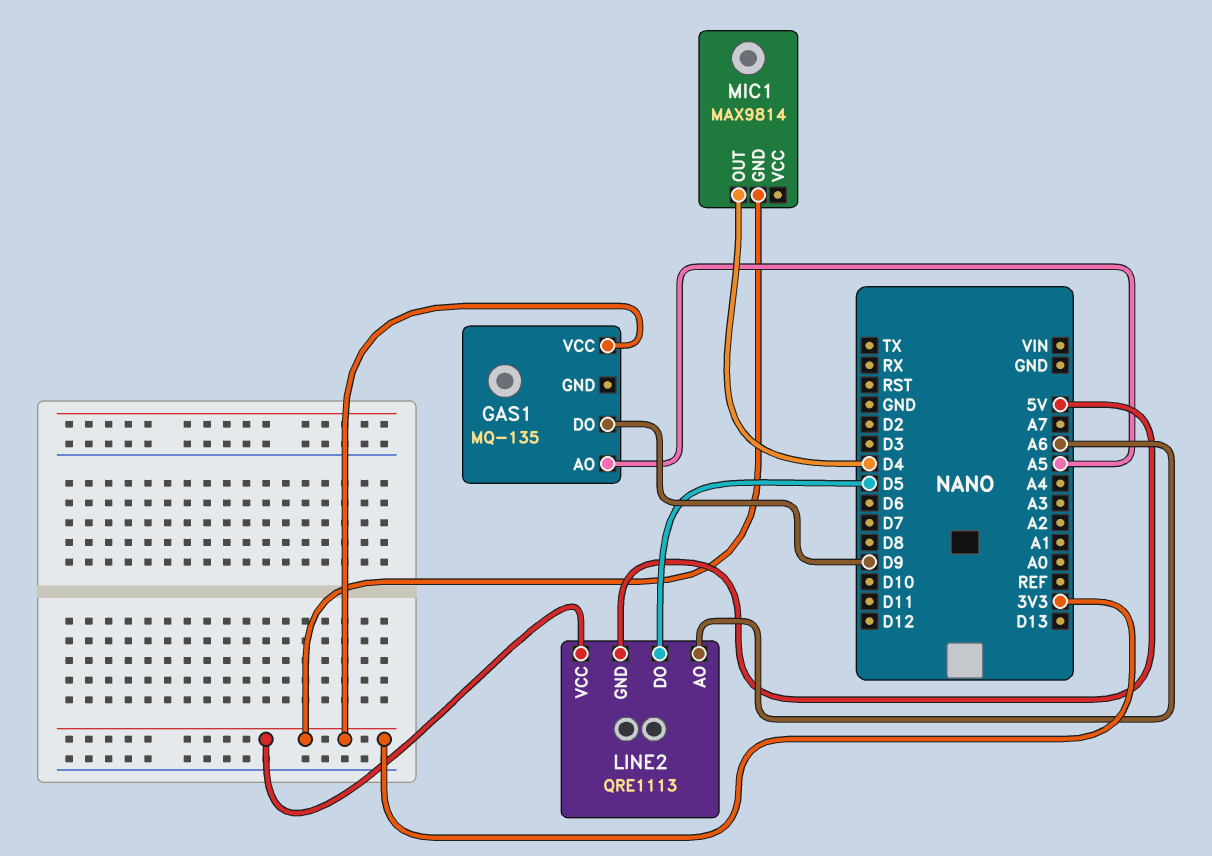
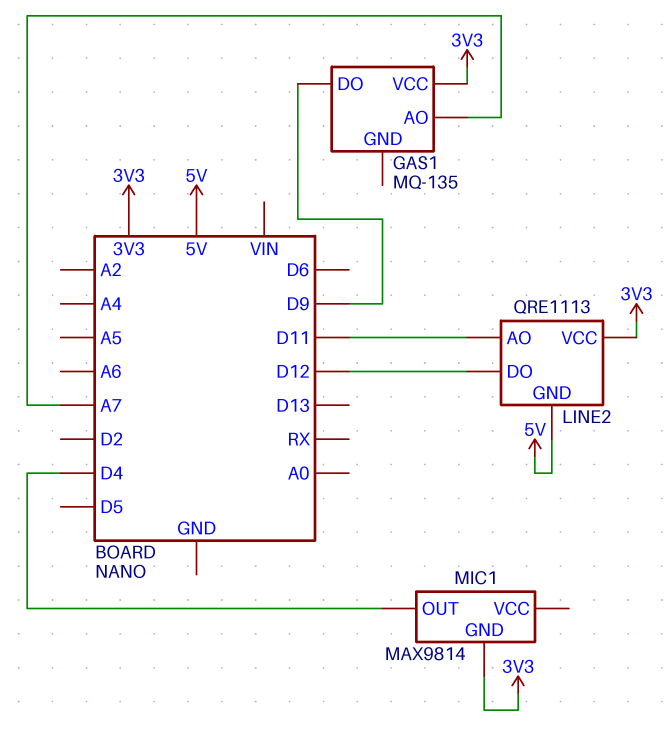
GAS1 pin AO: A5 -> A7
LINE2 pin AO: A6 -> D11
LINE2 pin DO: D5 -> D12

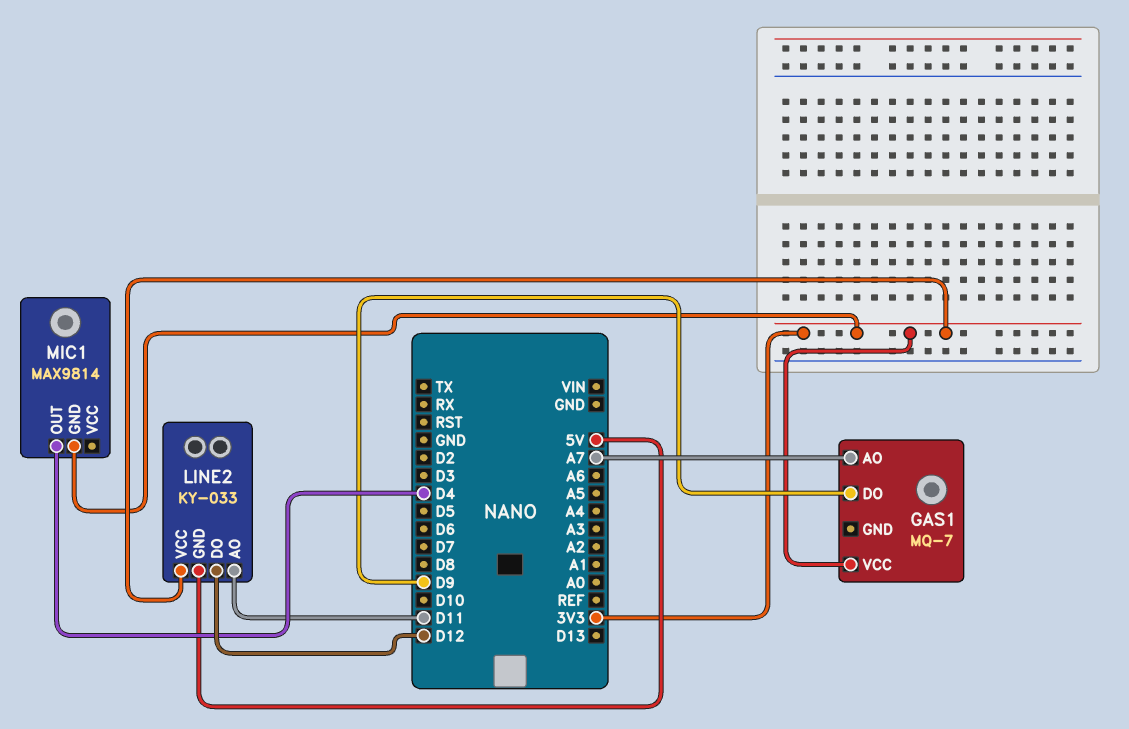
GAS1: MQ-135 -> MQ-7
LINE2: QRE1113 -> KY-033

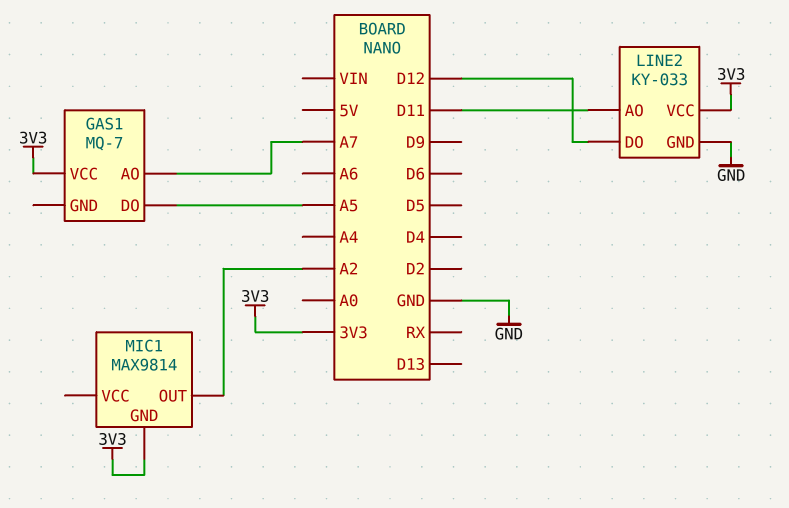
GAS1 pin DO: D9 -> A5
LINE2 pin GND: 5V -> GND
MIC1 pin OUT: D4 -> A2

